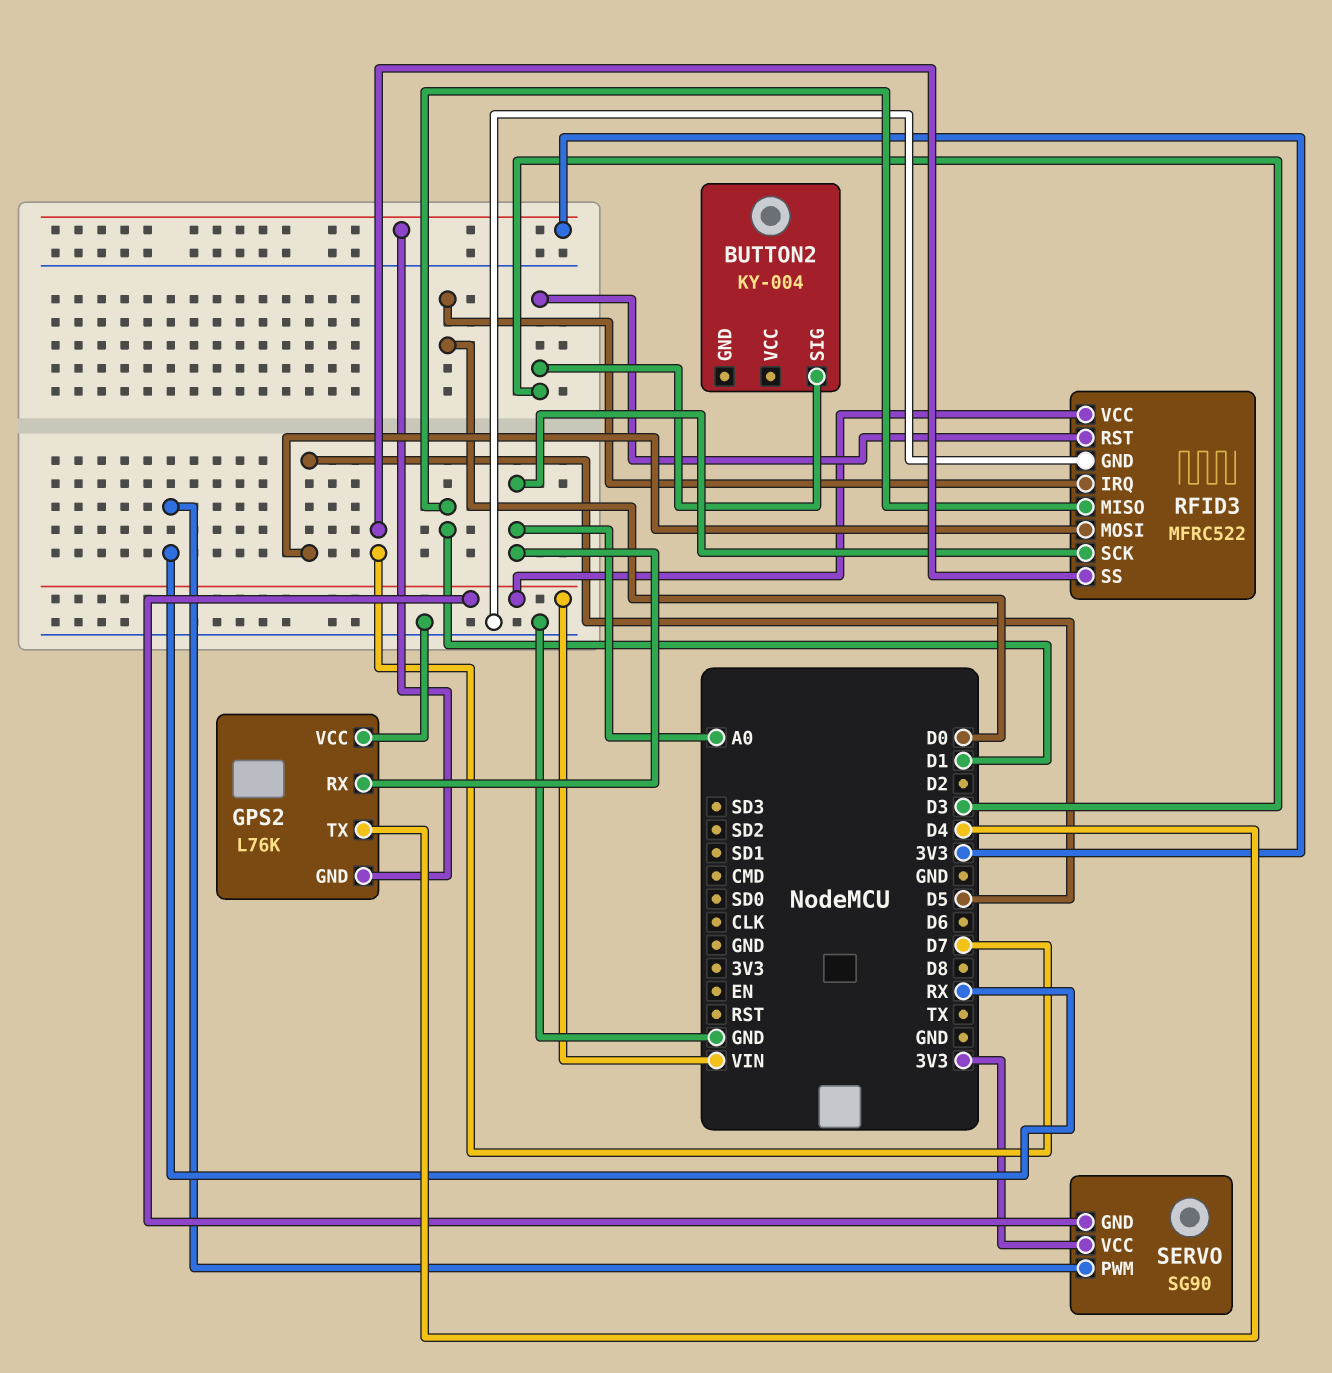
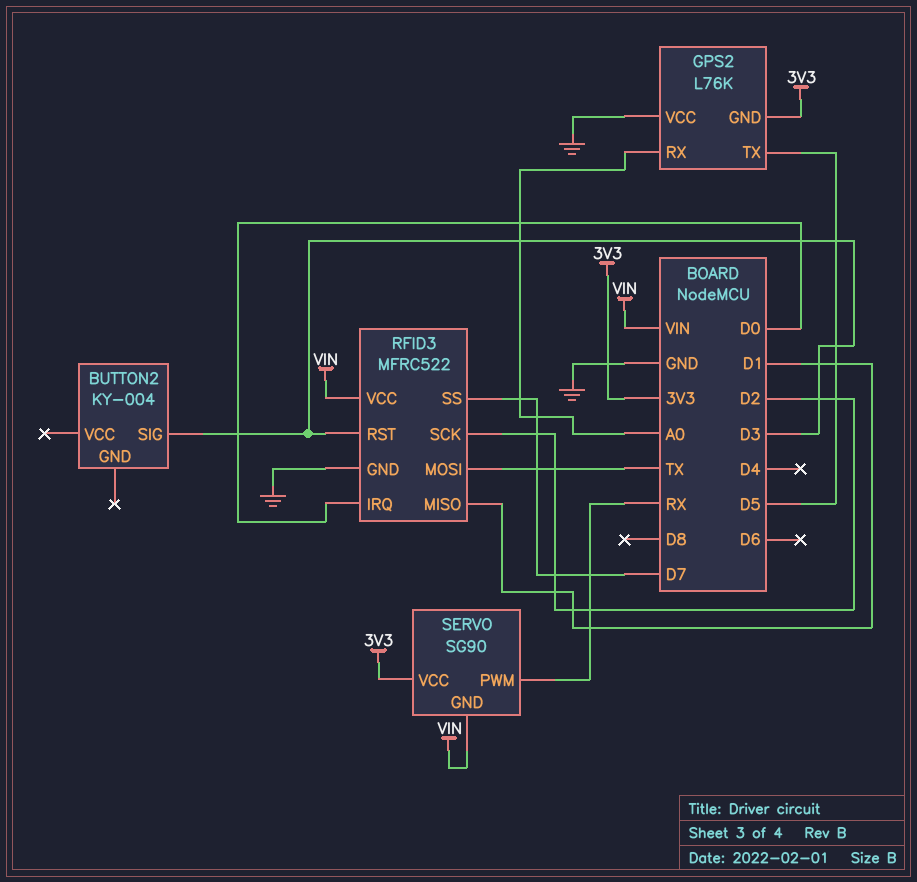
GPS2 pin TX: D4 -> D5
RFID3 pin MOSI: D5 -> TX
RFID3 pin SCK: A0 -> D2

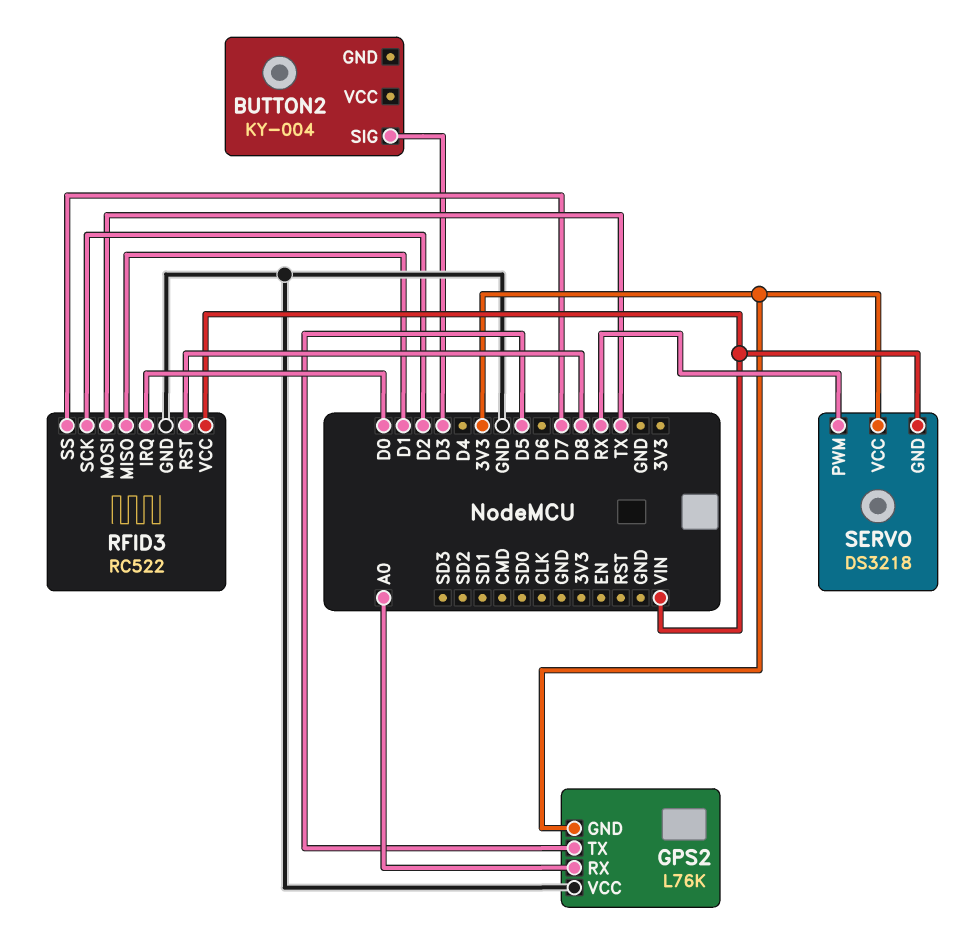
RFID3: MFRC522 -> RC522
RFID3 pin RST: D3 -> D8
SERVO: SG90 -> DS3218

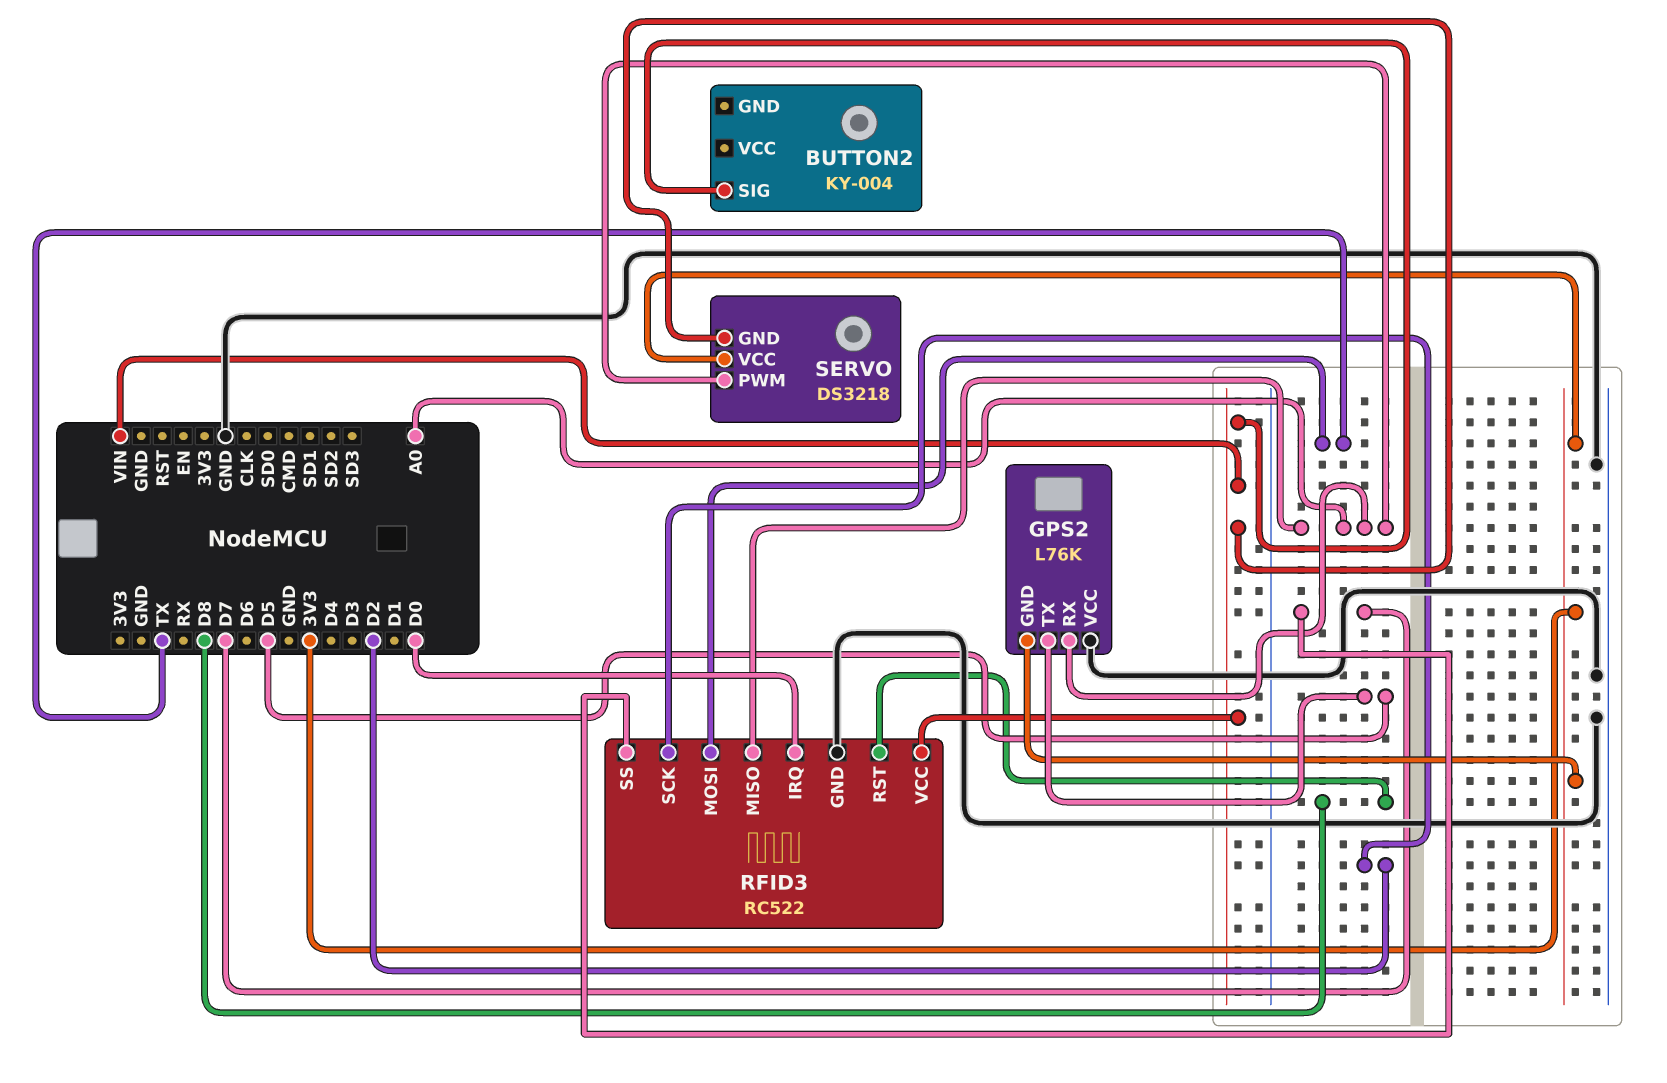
BUTTON2 pin SIG: D3 -> VIN
RFID3 pin MISO: D1 -> A0
SERVO pin PWM: RX -> A0

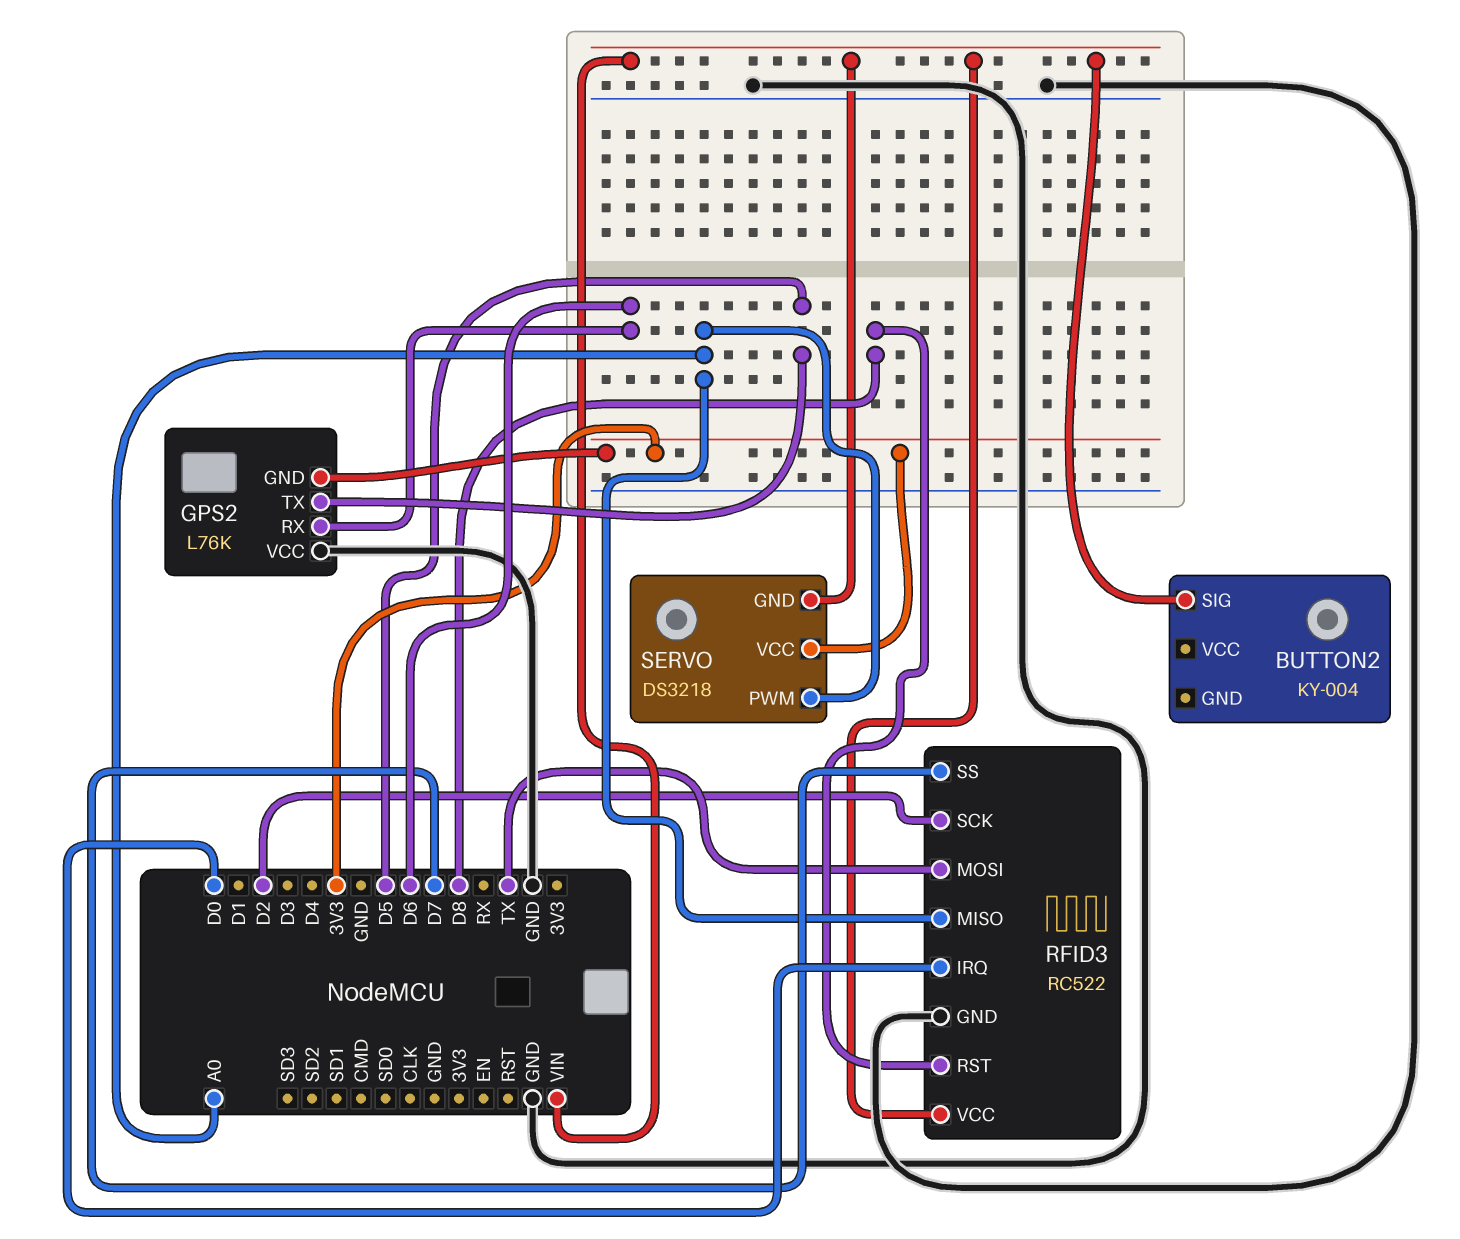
GPS2 pin RX: A0 -> D6

